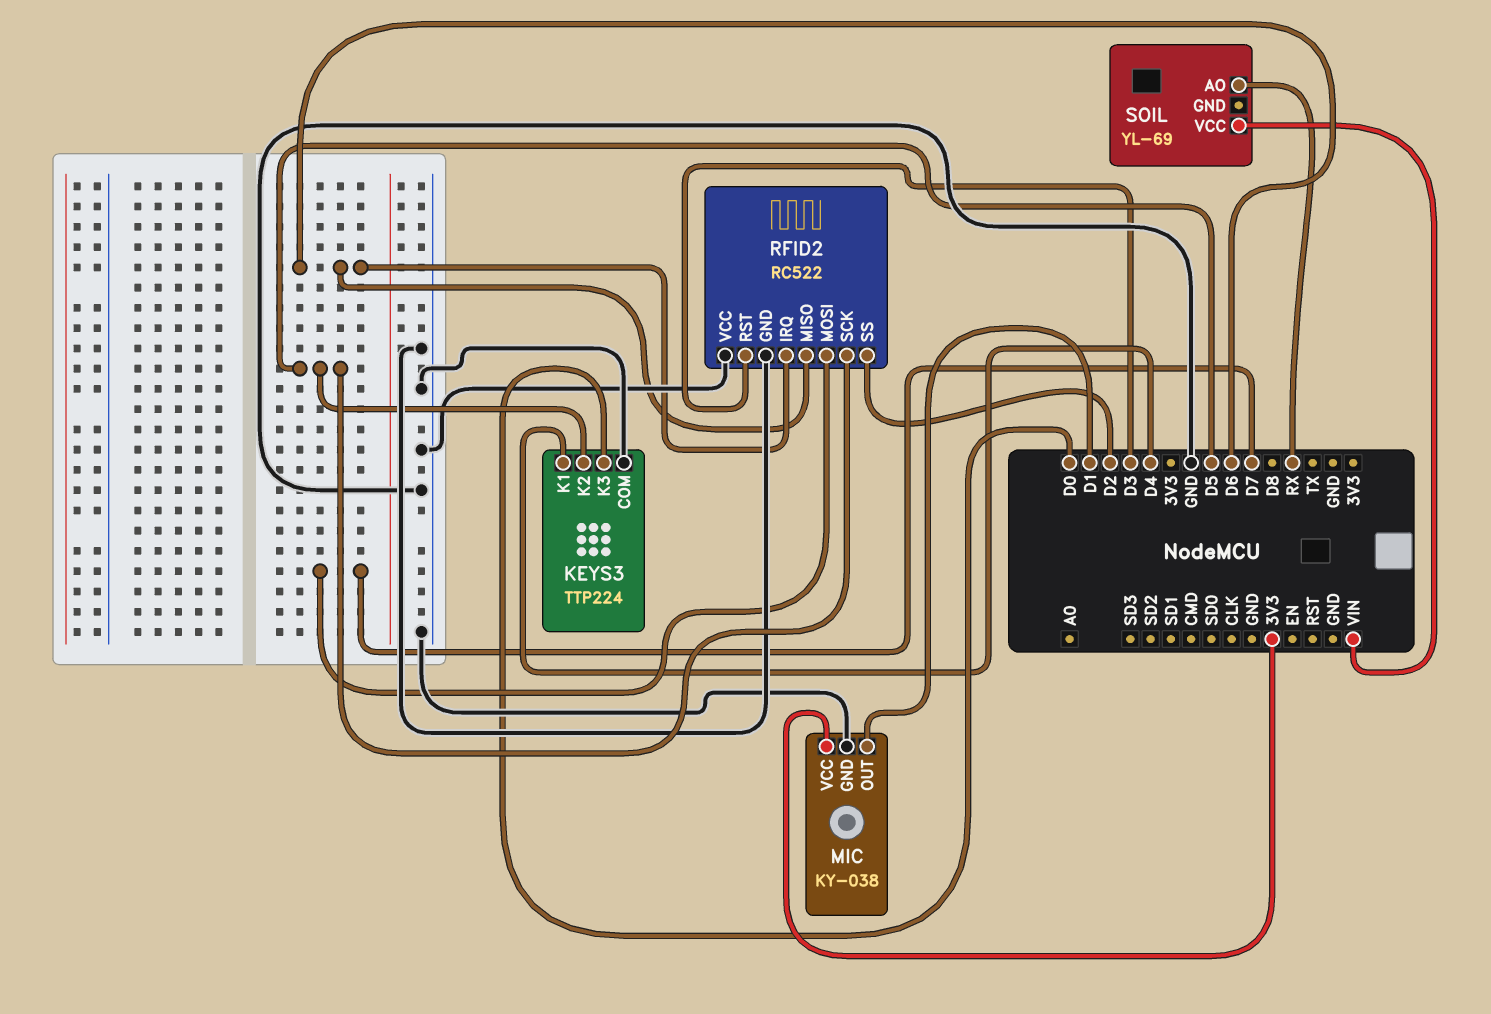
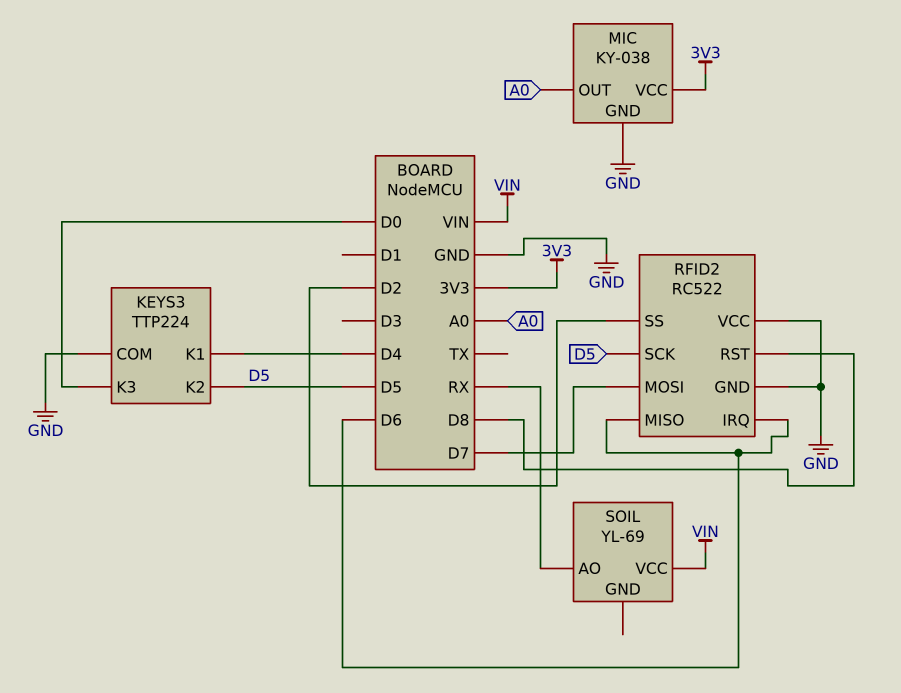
MIC pin OUT: D1 -> A0
RFID2 pin RST: D3 -> D8

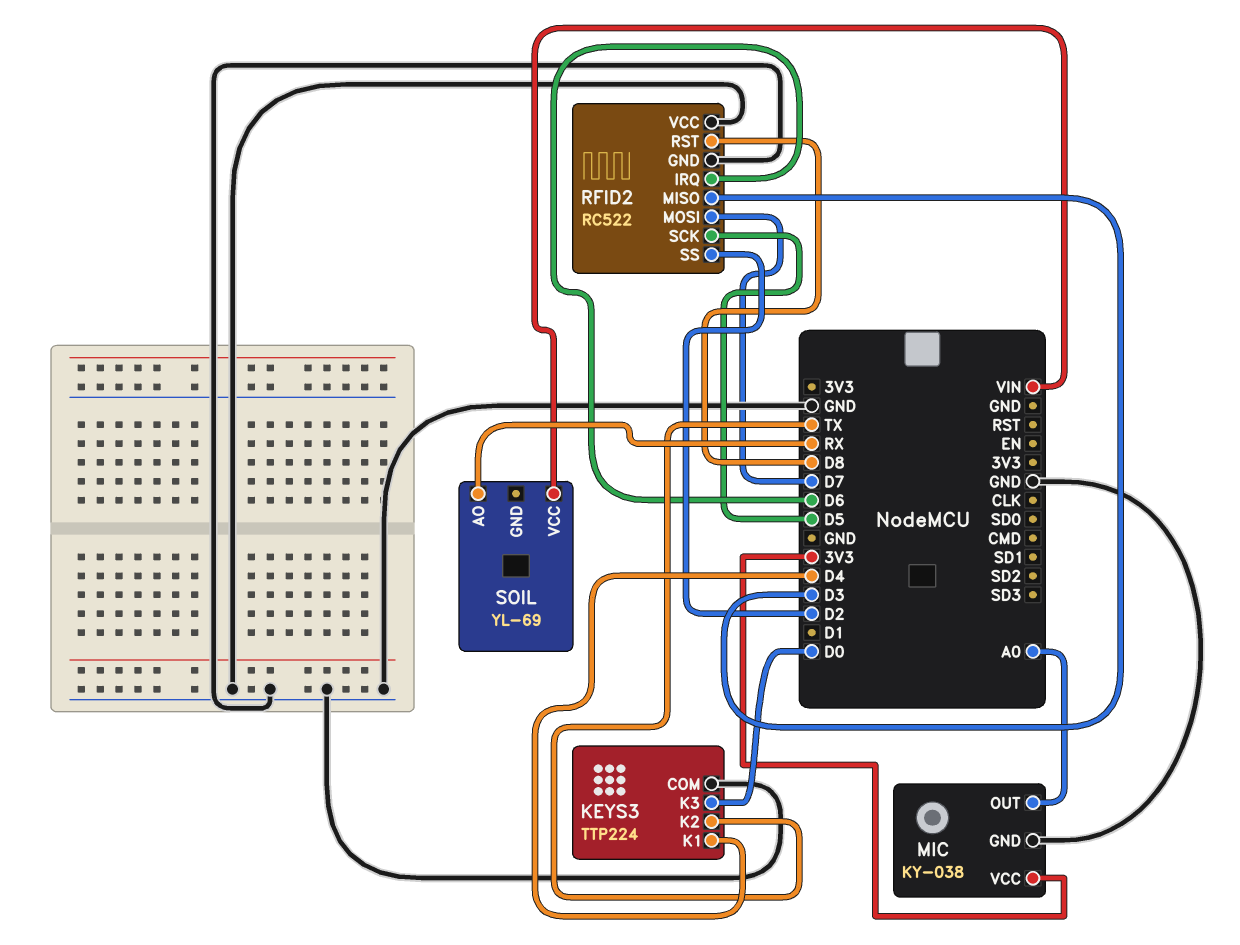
KEYS3 pin K2: D5 -> TX
RFID2 pin MISO: D6 -> D3

